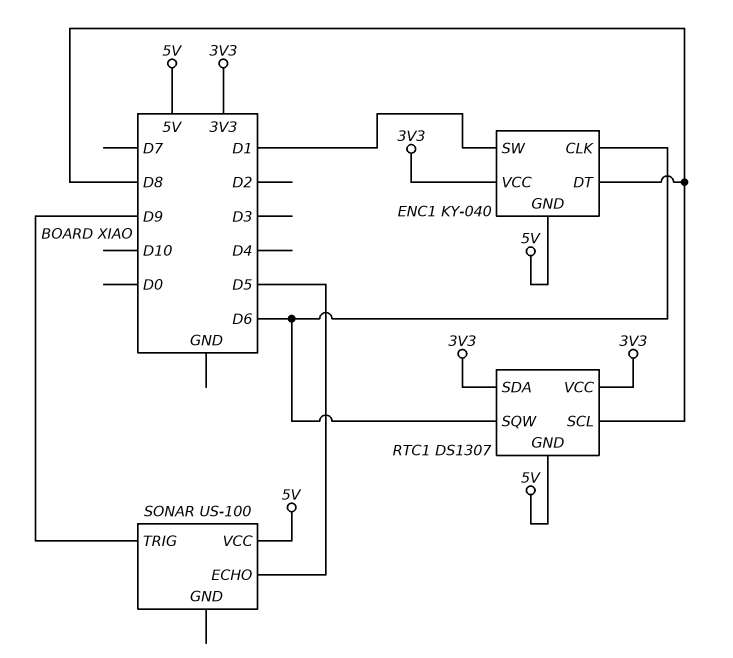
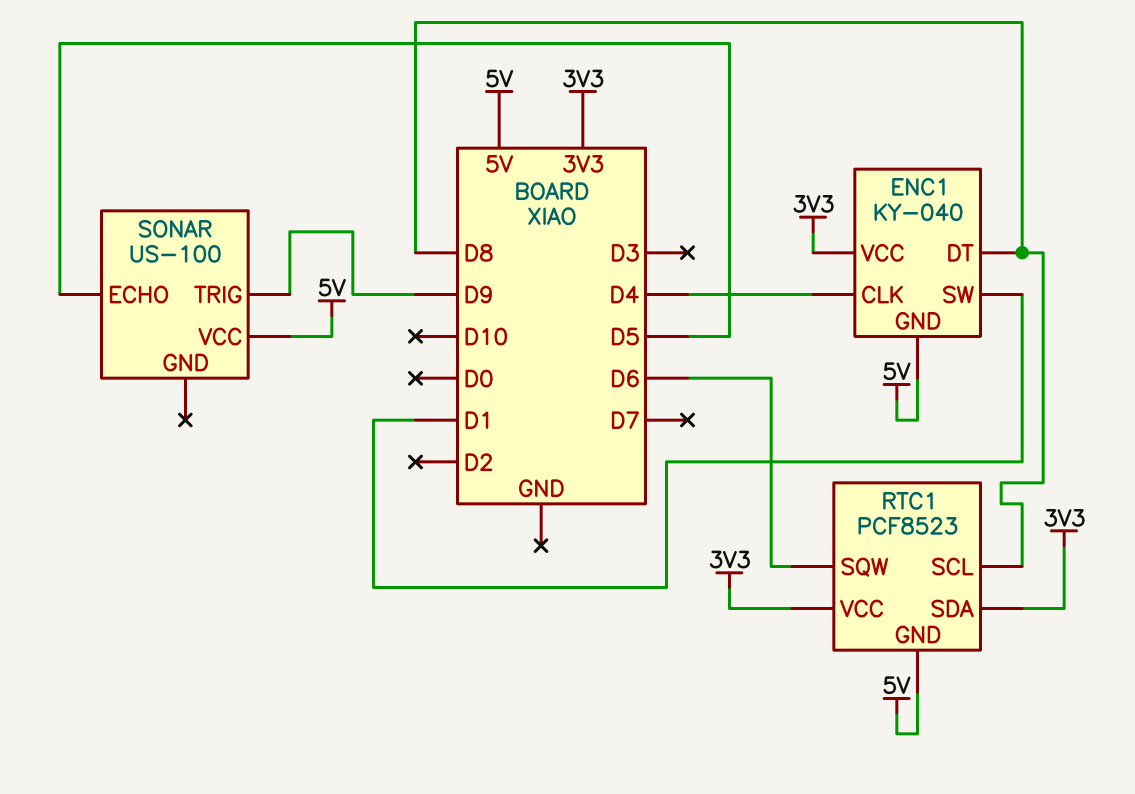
ENC1 pin CLK: D6 -> D4
RTC1: DS1307 -> PCF8523

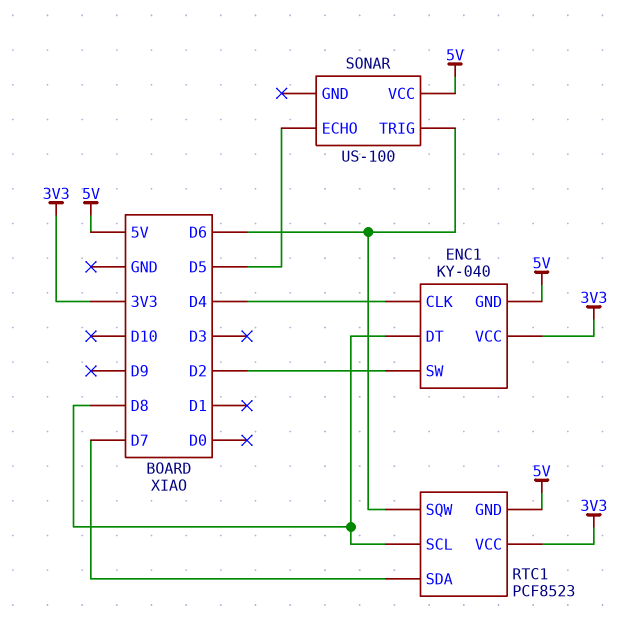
ENC1 pin SW: D1 -> D2
RTC1 pin SDA: 3V3 -> D7
SONAR pin TRIG: D9 -> D6

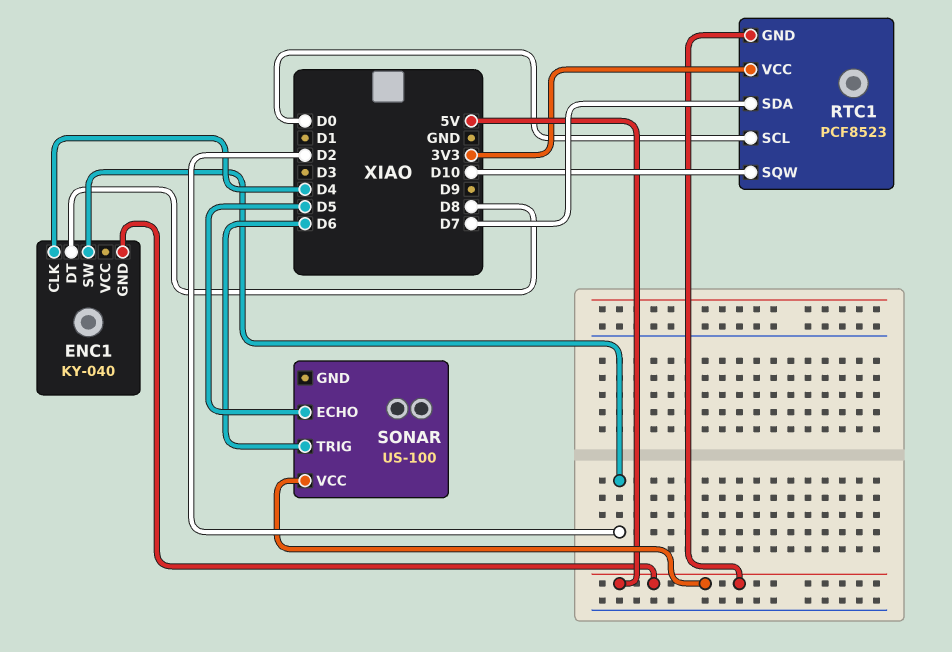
ENC1 pin VCC: 3V3 -> none
RTC1 pin SCL: D8 -> D0
RTC1 pin SQW: D6 -> D10

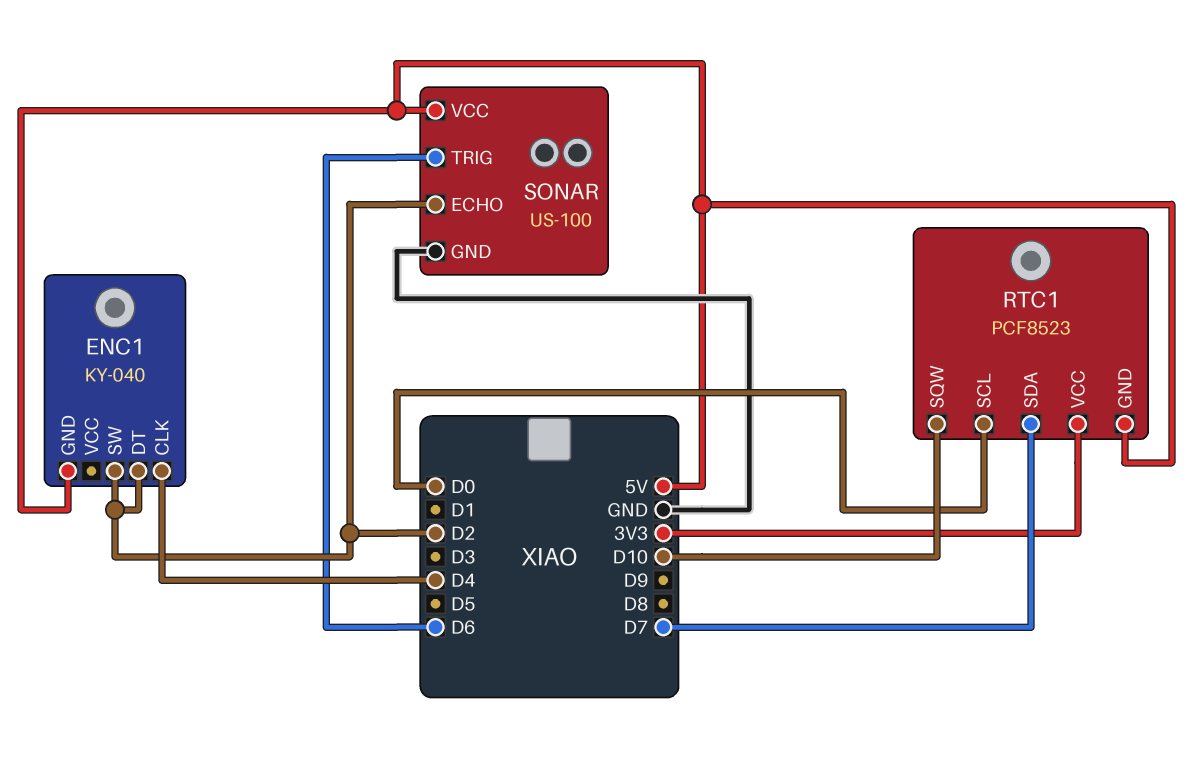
ENC1 pin DT: D8 -> D2
SONAR pin ECHO: D5 -> D2
SONAR pin GND: none -> GND

